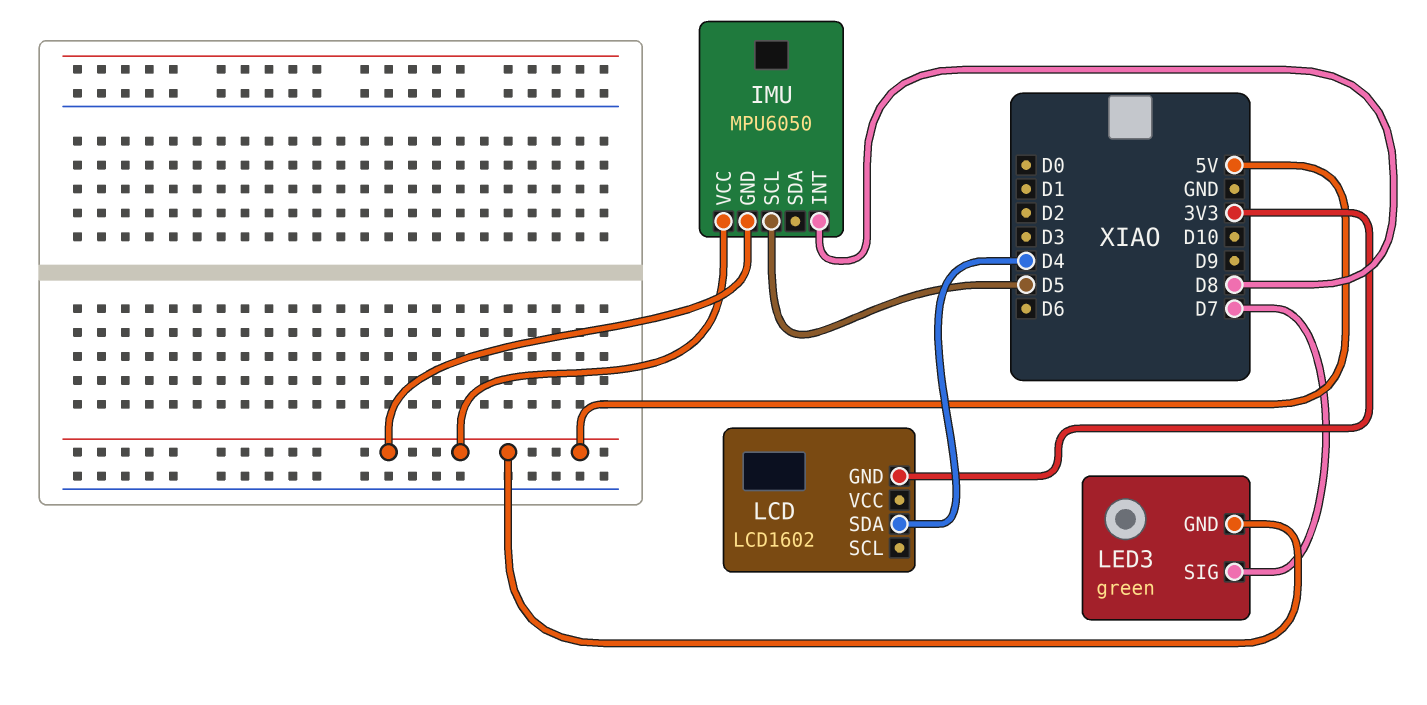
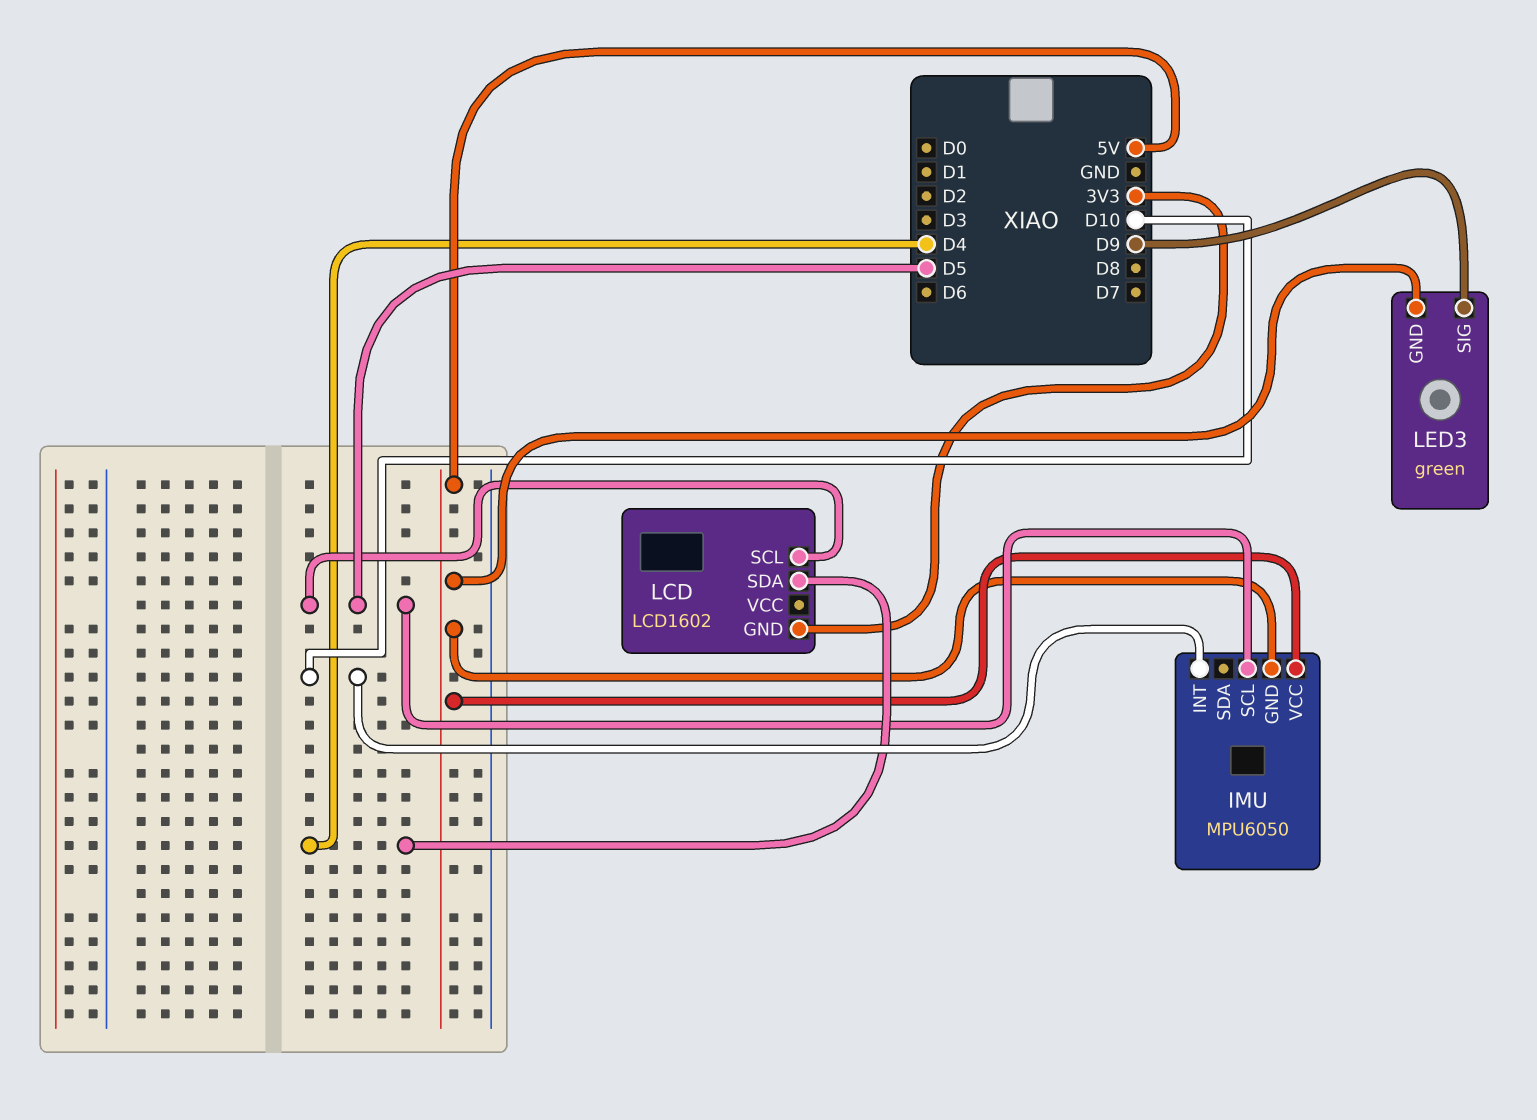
IMU pin INT: D8 -> D10
LCD pin SCL: none -> D5
LED3 pin SIG: D7 -> D9

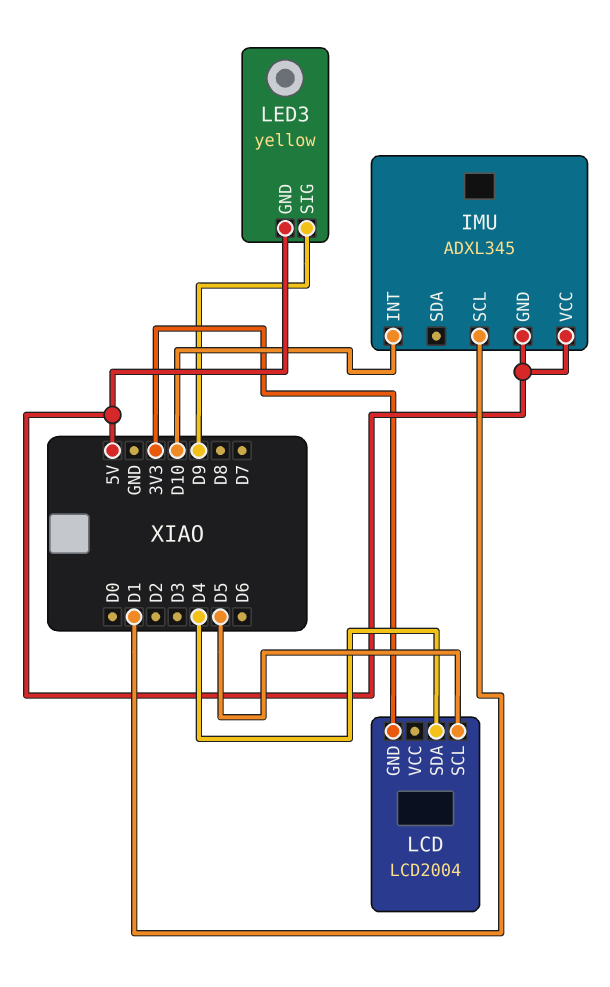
IMU: MPU6050 -> ADXL345
IMU pin SCL: D5 -> D1
LCD: LCD1602 -> LCD2004
LED3: green -> yellow

